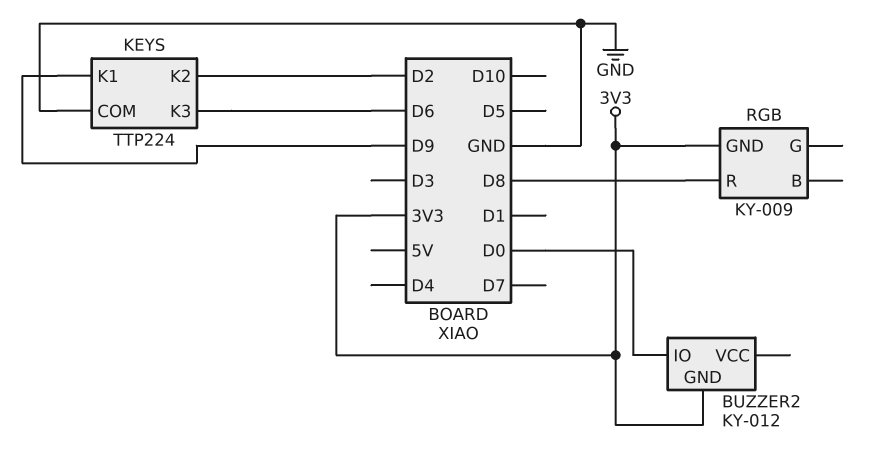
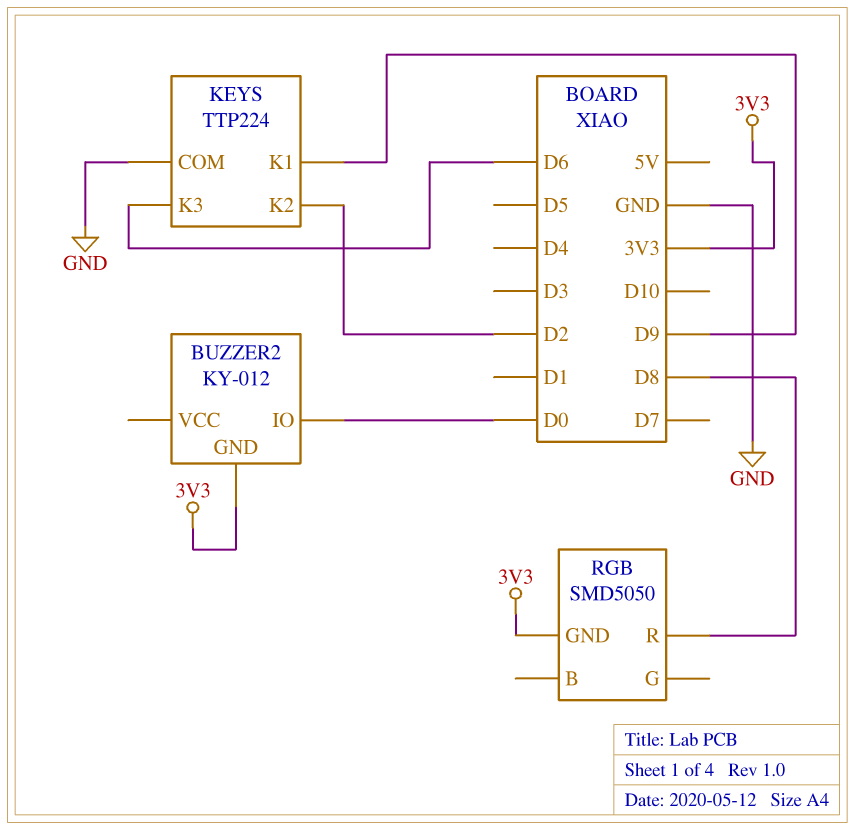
RGB: KY-009 -> SMD5050

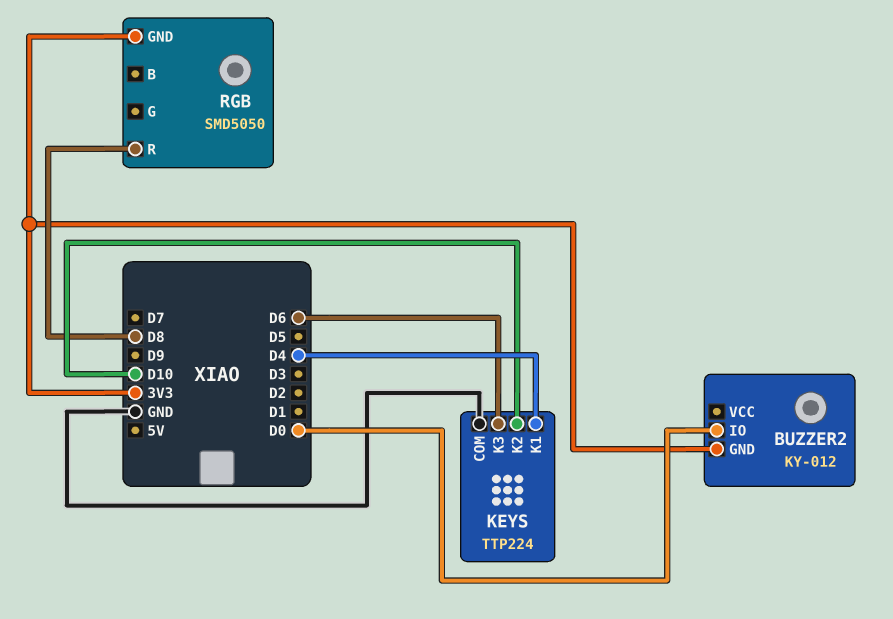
KEYS pin K1: D9 -> D4
KEYS pin K2: D2 -> D10

